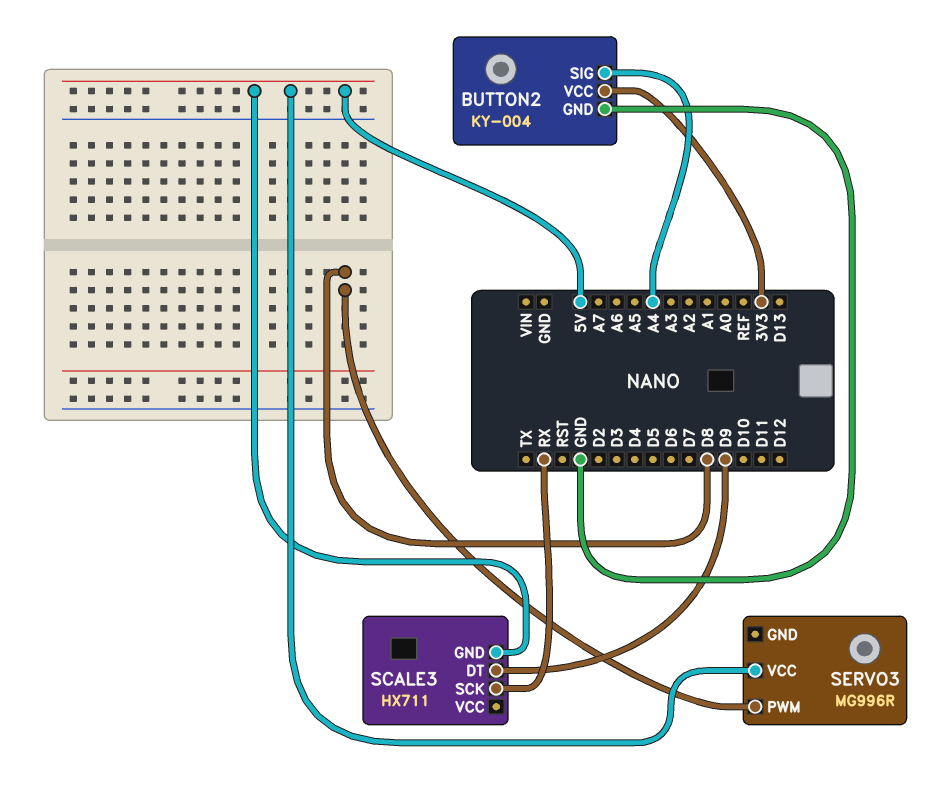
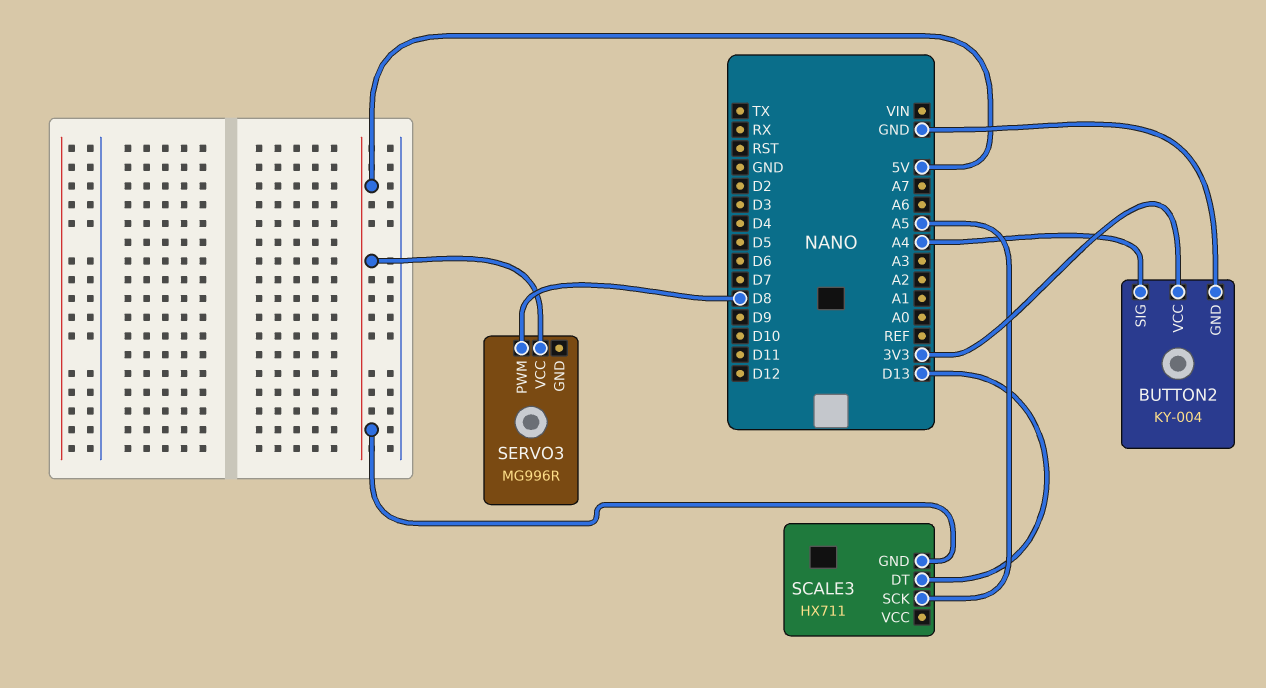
SCALE3 pin DT: D9 -> D13
SCALE3 pin SCK: RX -> A5

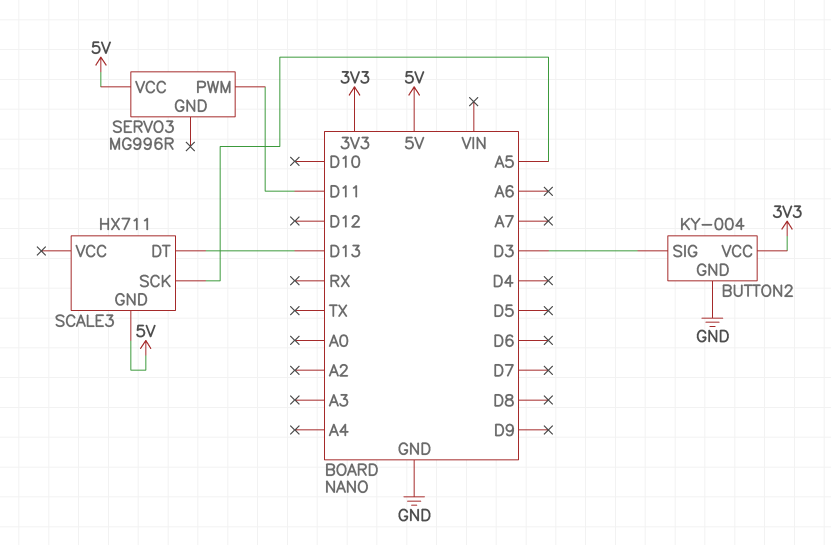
BUTTON2 pin SIG: A4 -> D3
SERVO3 pin PWM: D8 -> D11

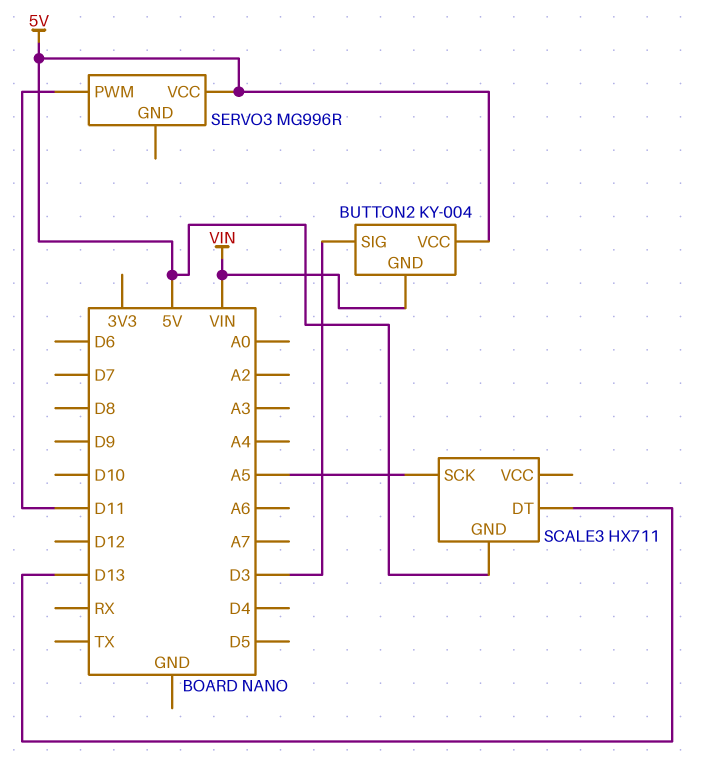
BUTTON2 pin GND: GND -> VIN
BUTTON2 pin VCC: 3V3 -> 5V

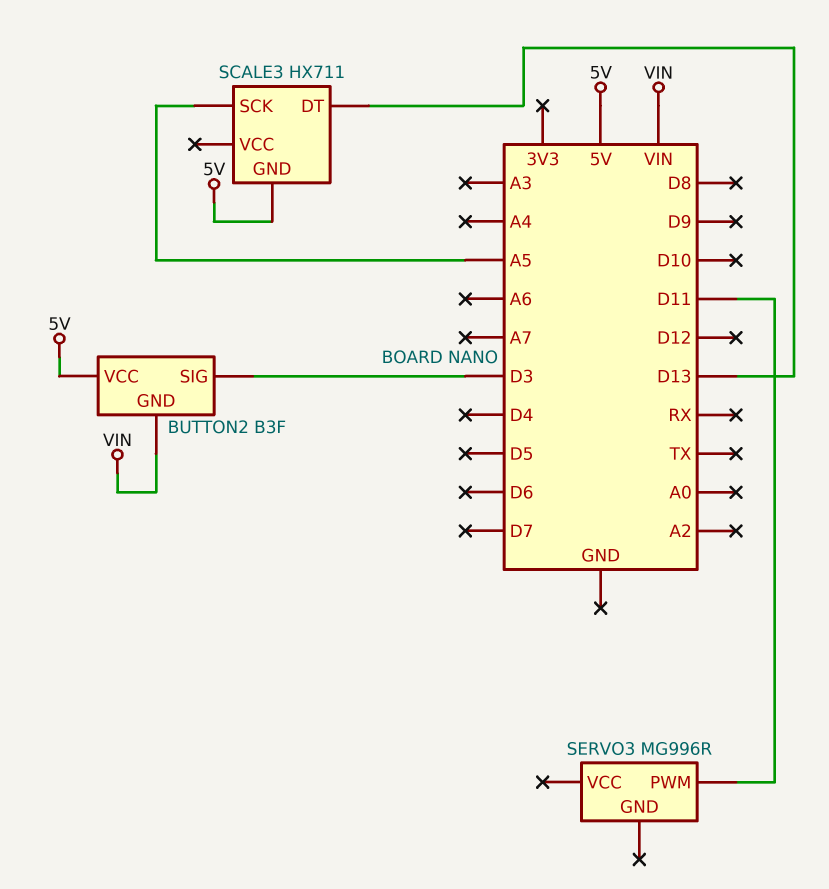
BUTTON2: KY-004 -> B3F
SERVO3 pin VCC: 5V -> none

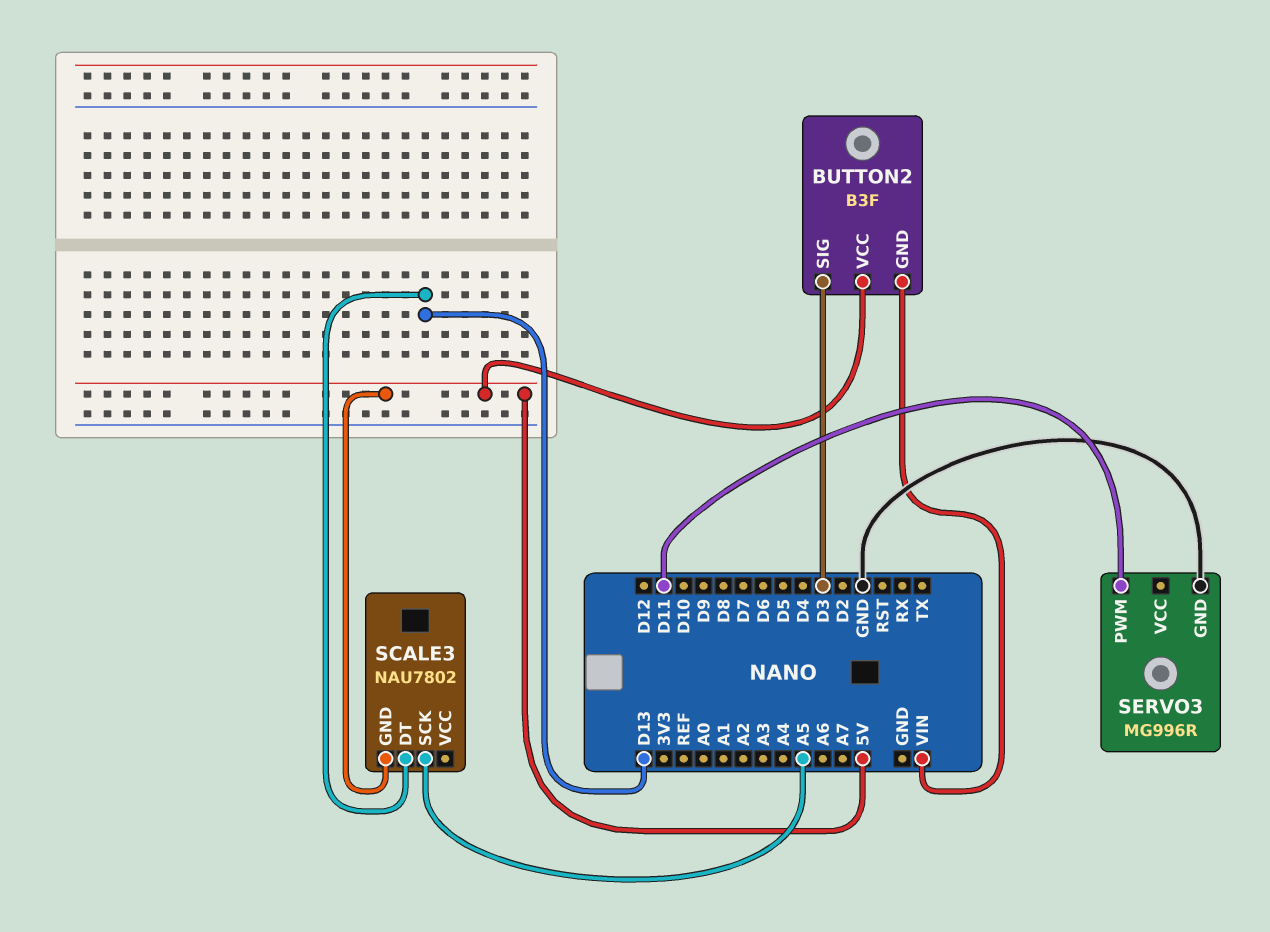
SCALE3: HX711 -> NAU7802
SERVO3 pin GND: none -> GND

